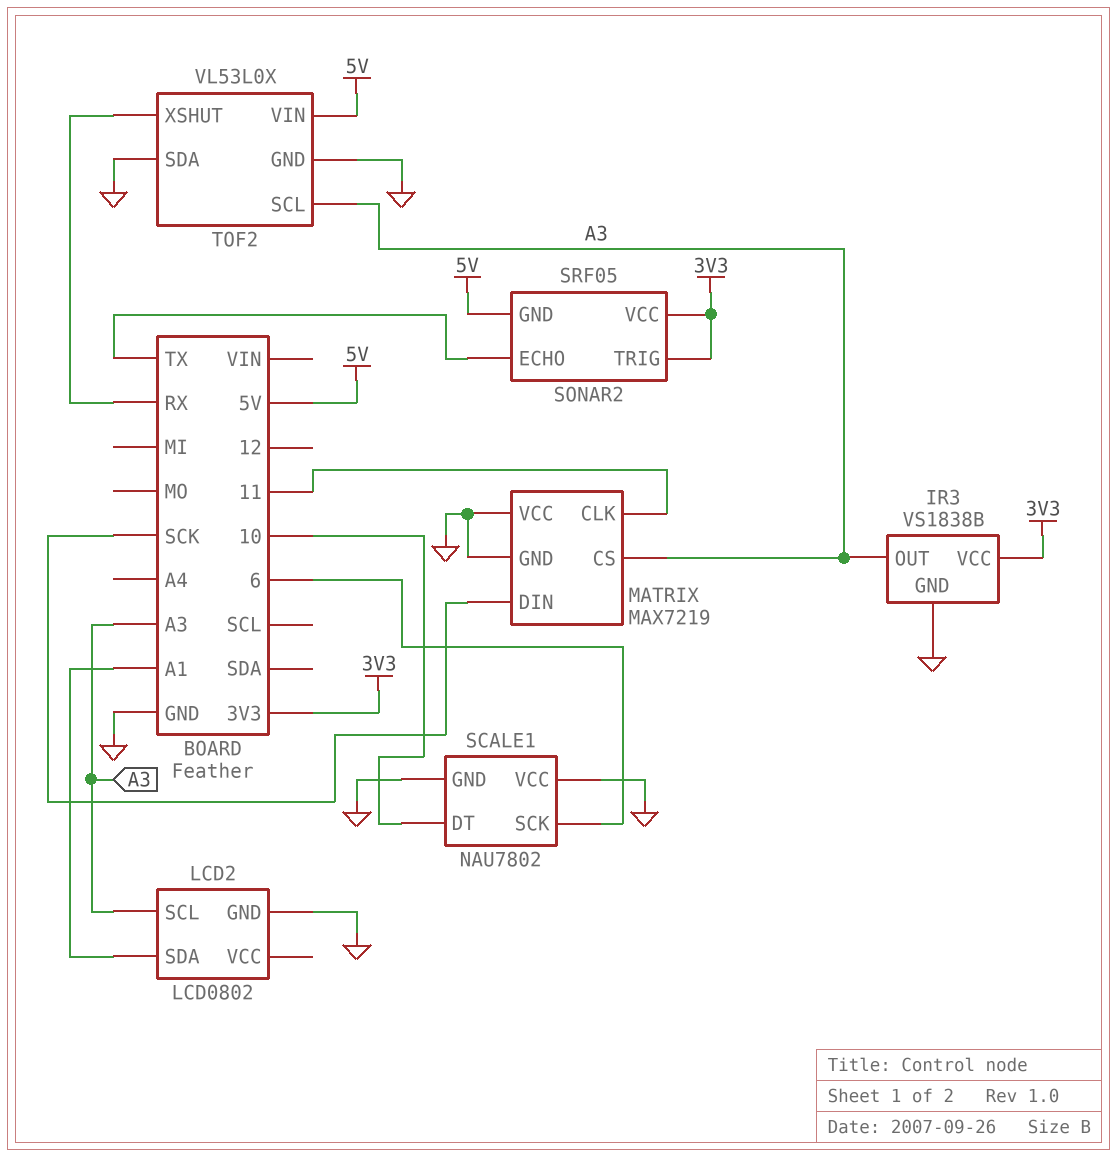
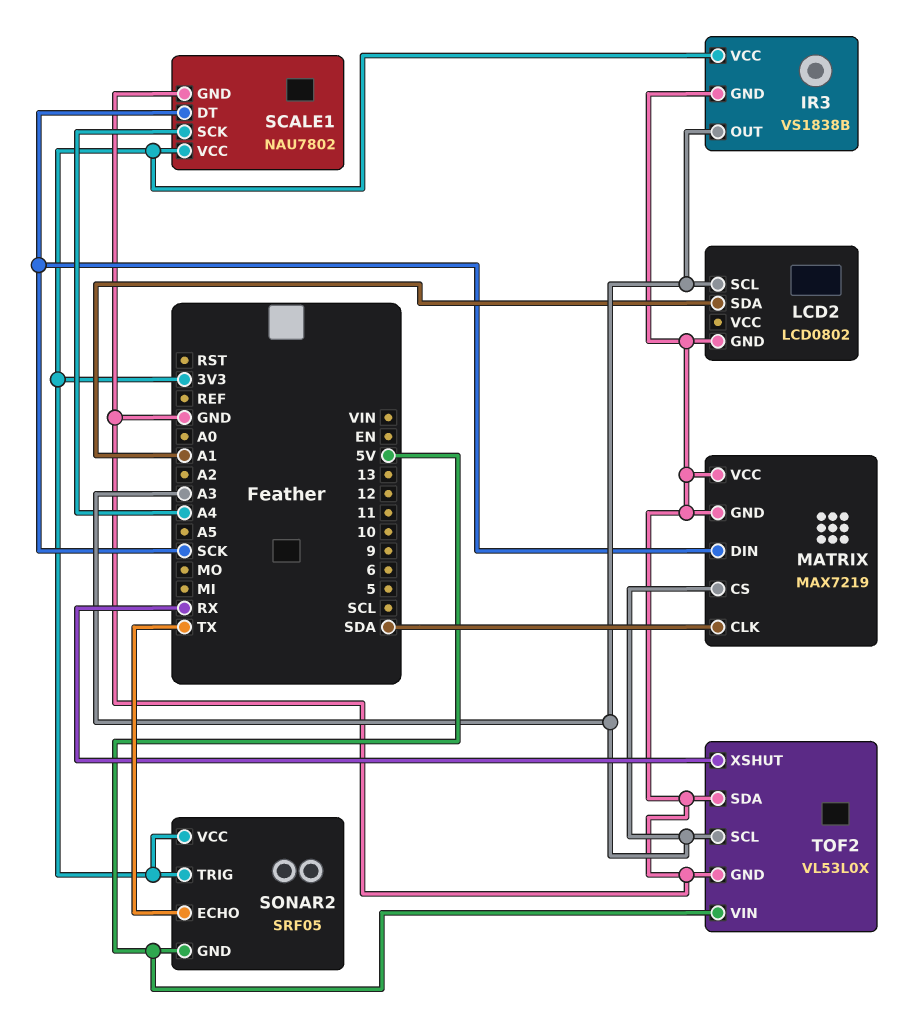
MATRIX pin CLK: 11 -> SDA
SCALE1 pin DT: 10 -> SCK
SCALE1 pin SCK: 6 -> A4
SCALE1 pin VCC: GND -> 3V3

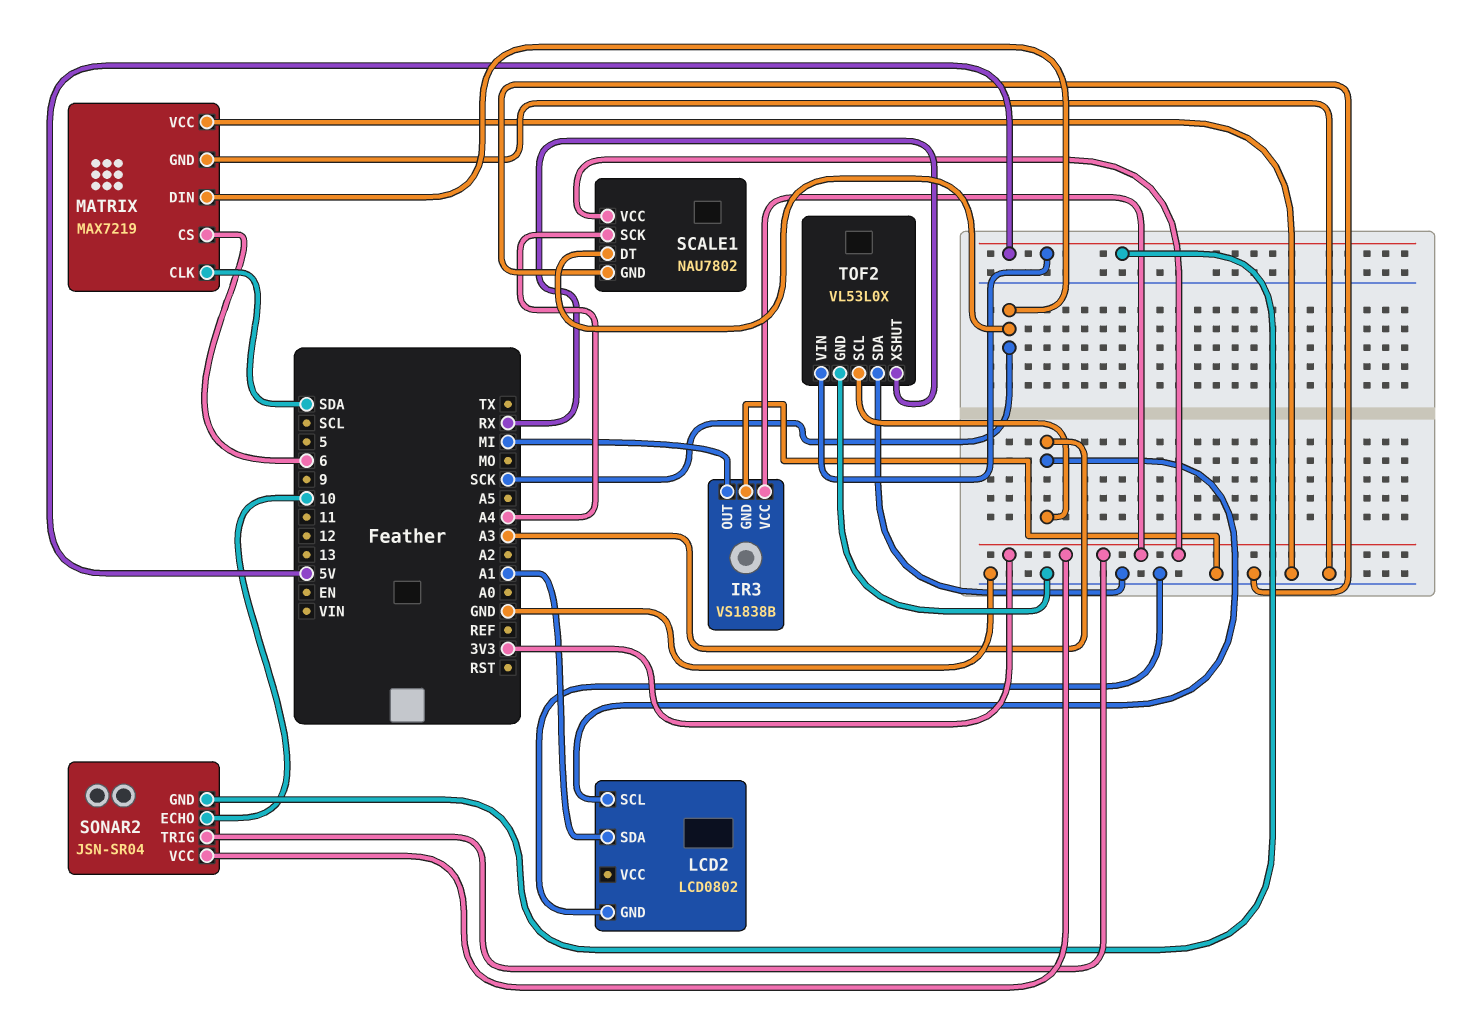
IR3 pin OUT: A3 -> MI
MATRIX pin CS: A3 -> 6
SONAR2: SRF05 -> JSN-SR04
SONAR2 pin ECHO: TX -> 10

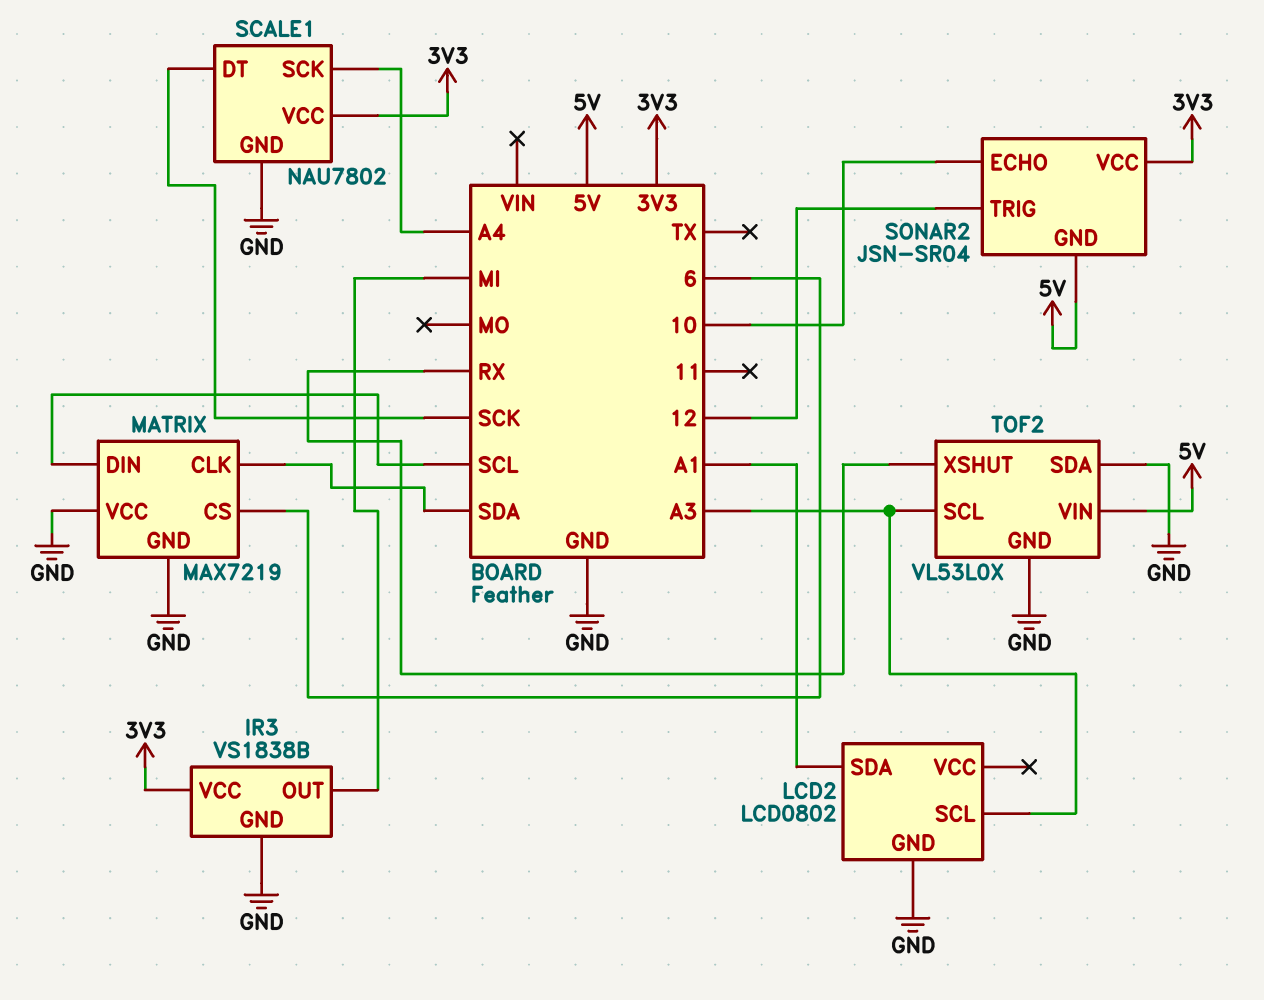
MATRIX pin DIN: SCK -> SCL
SONAR2 pin TRIG: 3V3 -> 12

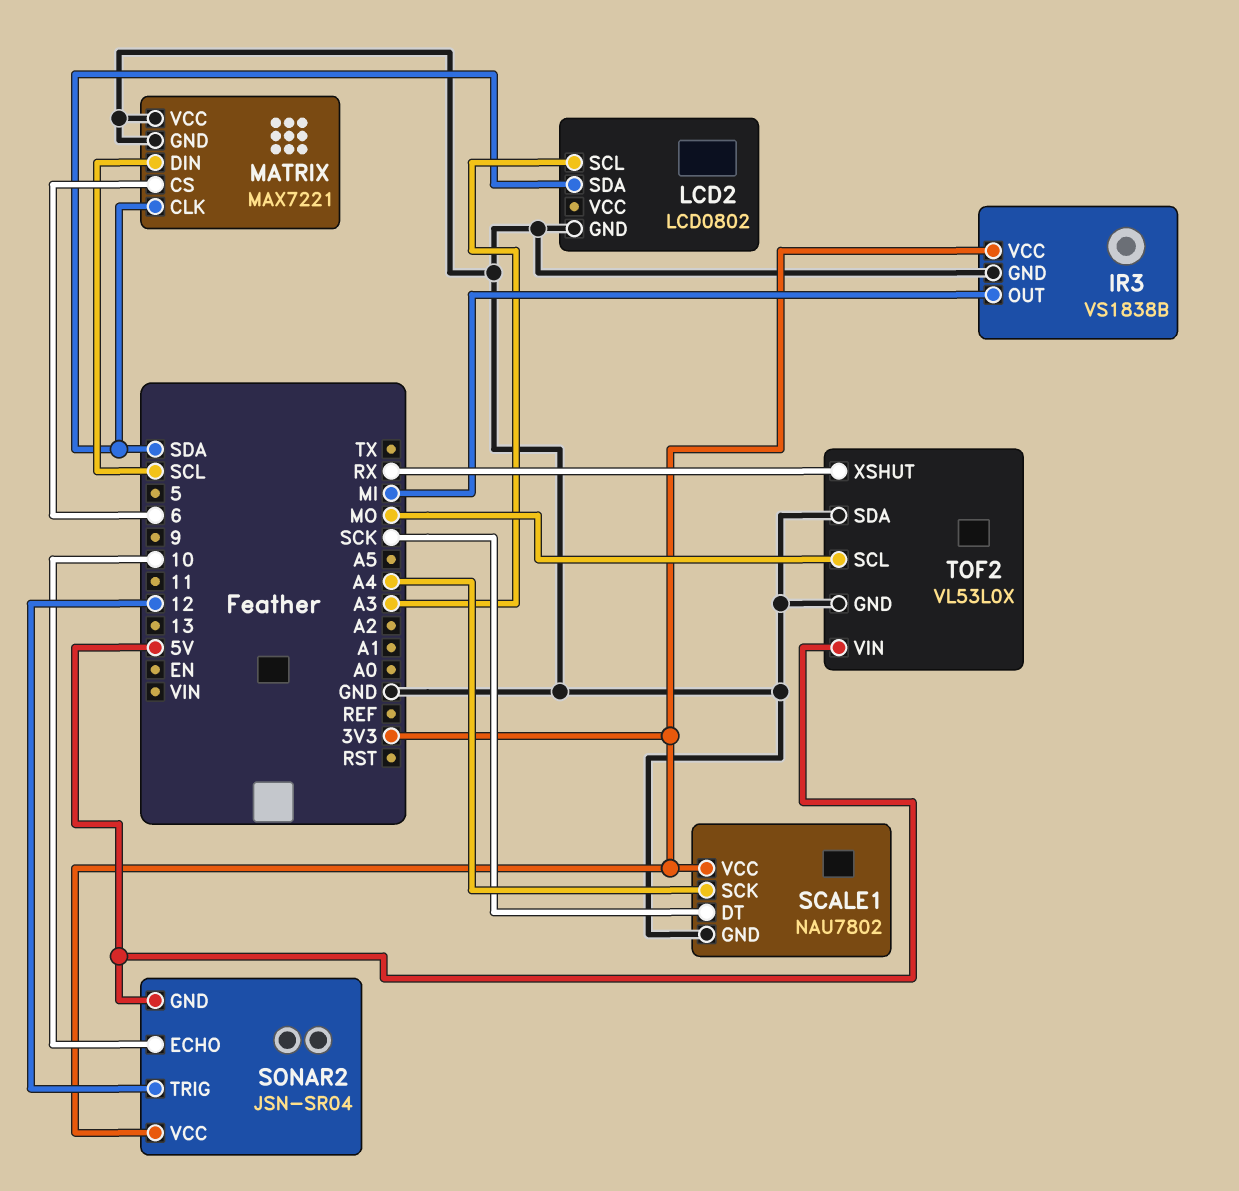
LCD2 pin SDA: A1 -> SDA
MATRIX: MAX7219 -> MAX7221
TOF2 pin SCL: A3 -> MO

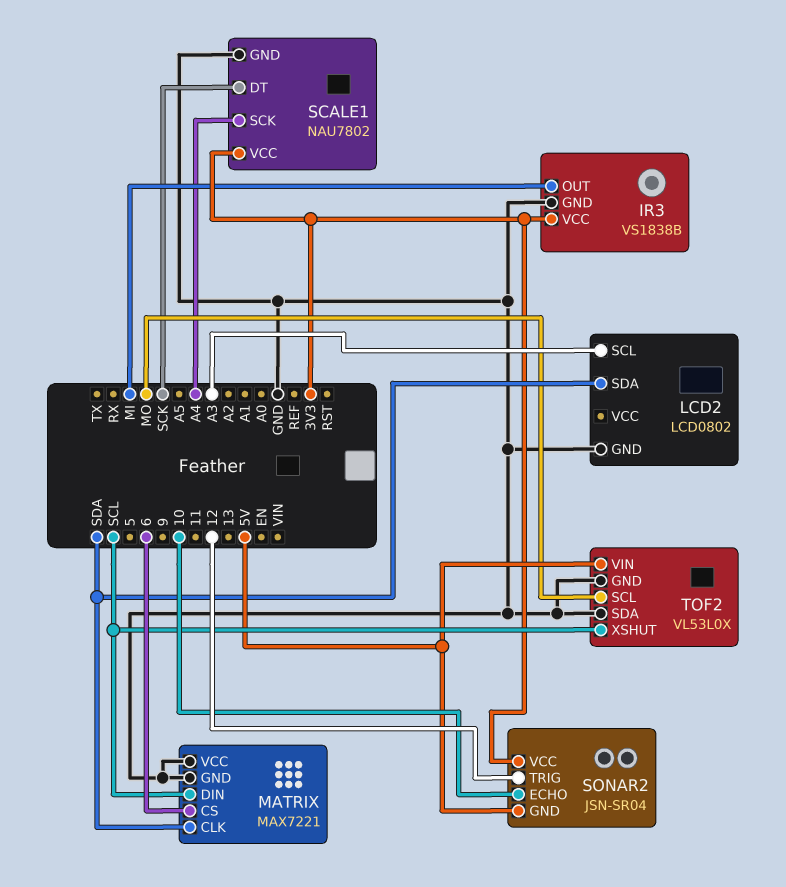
TOF2 pin XSHUT: RX -> SCL

